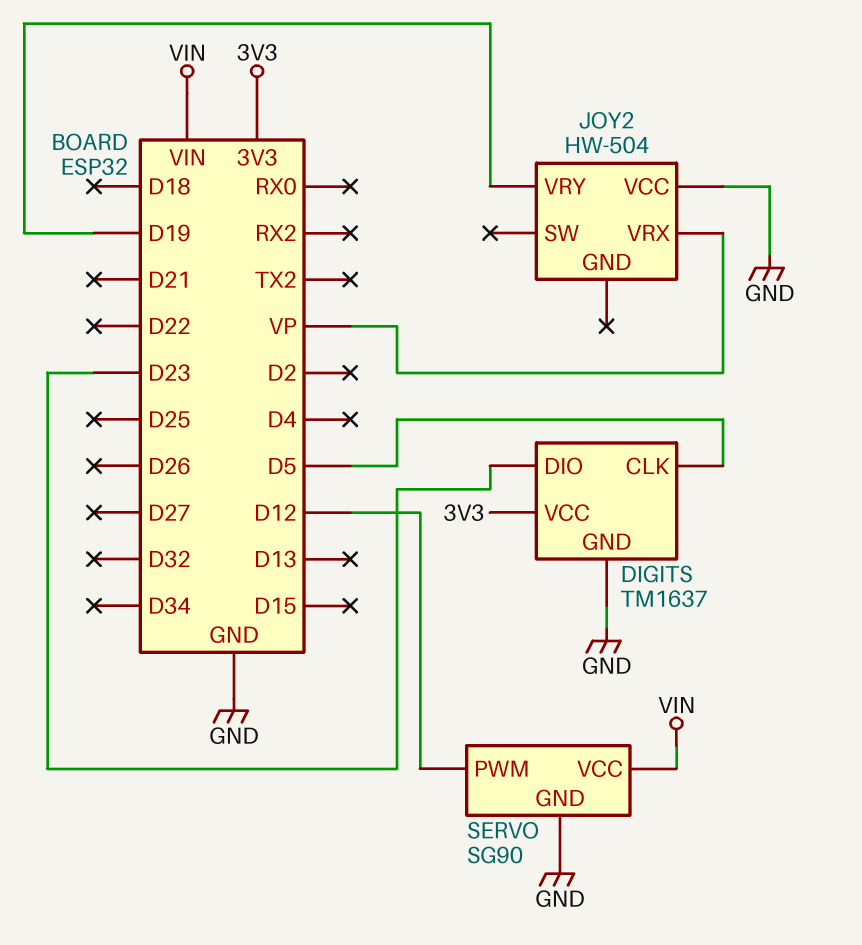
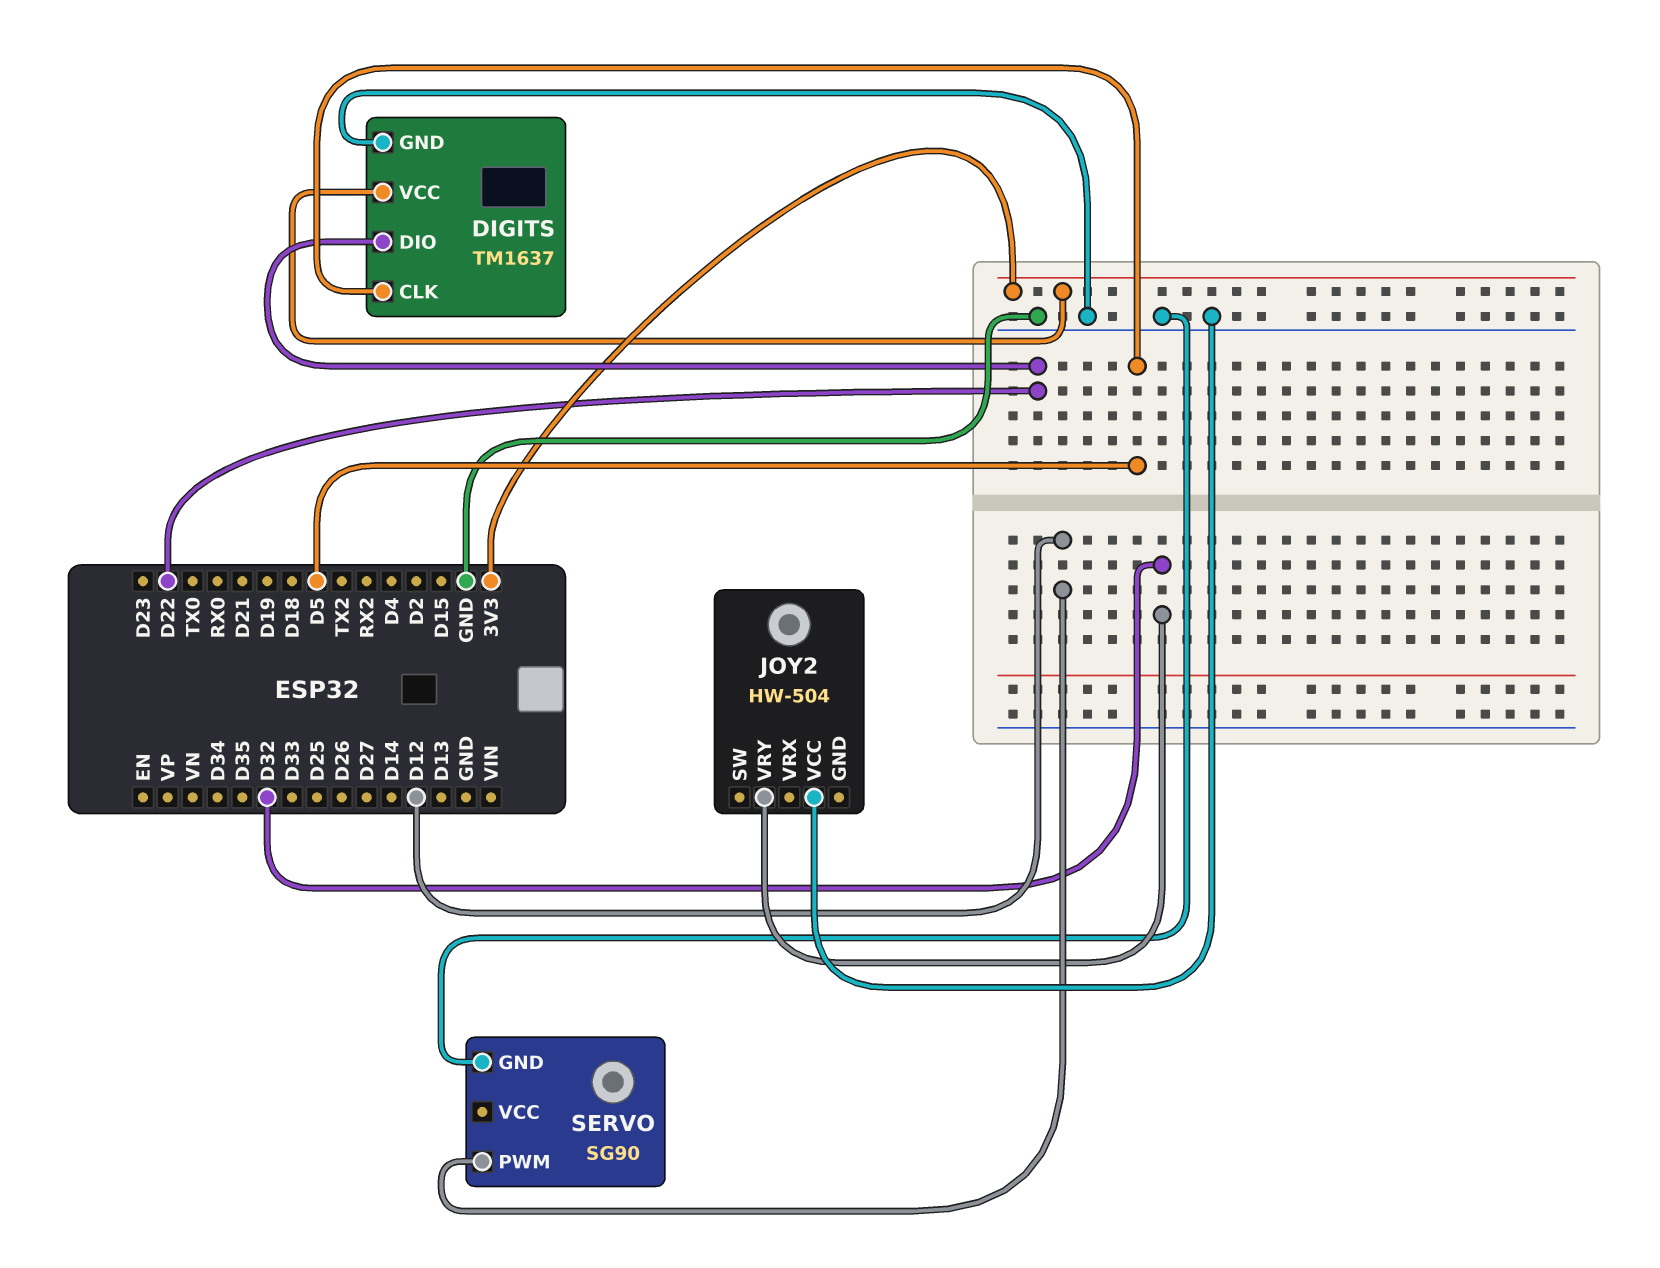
DIGITS pin DIO: D23 -> D22
JOY2 pin VRX: VP -> none
JOY2 pin VRY: D19 -> D32
SERVO pin VCC: VIN -> none

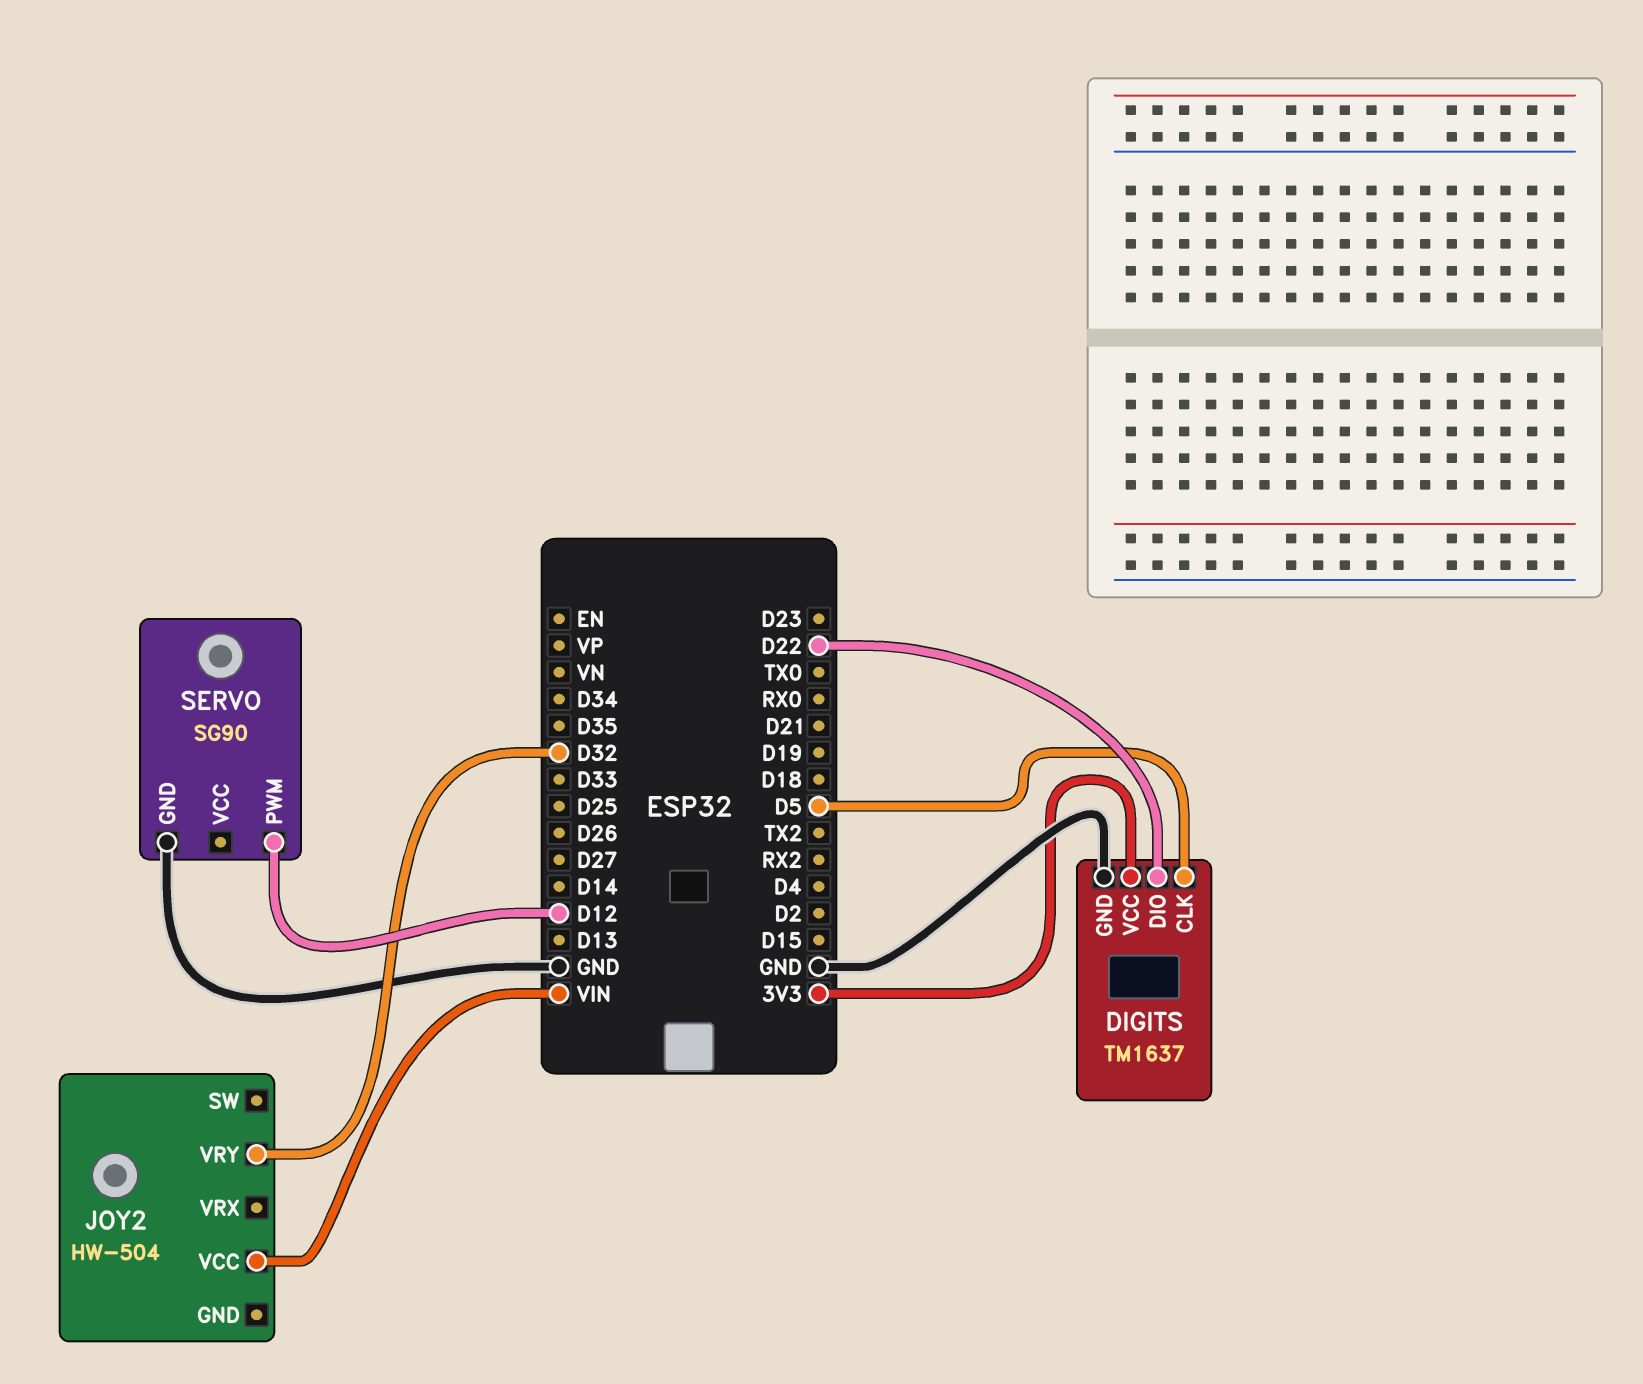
JOY2 pin VCC: GND -> VIN

